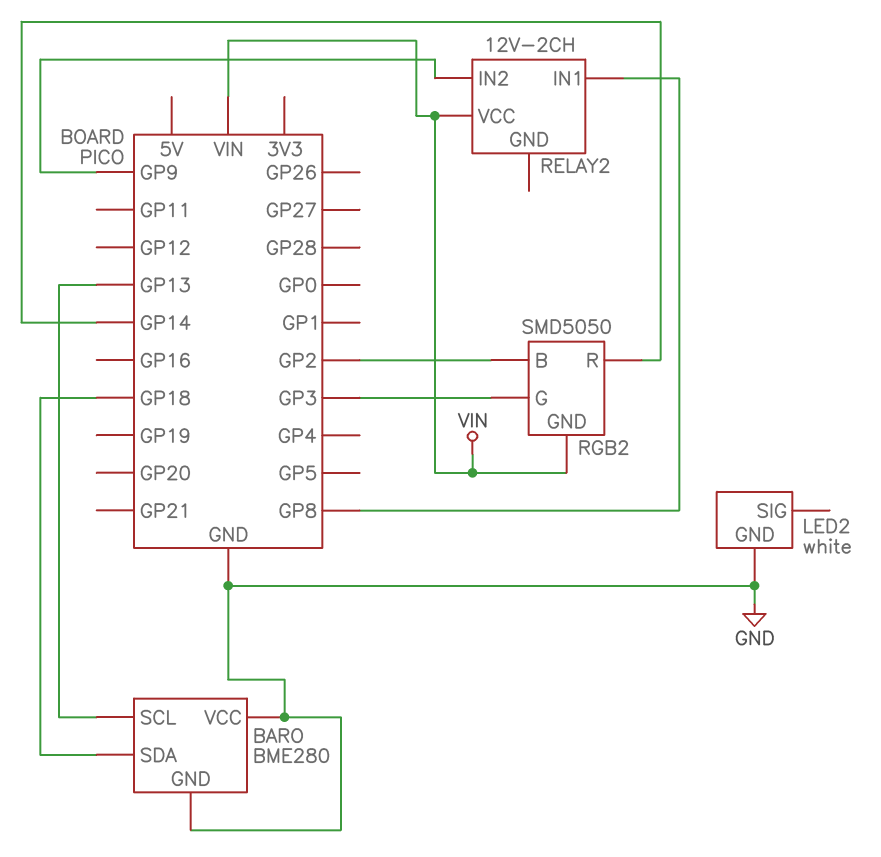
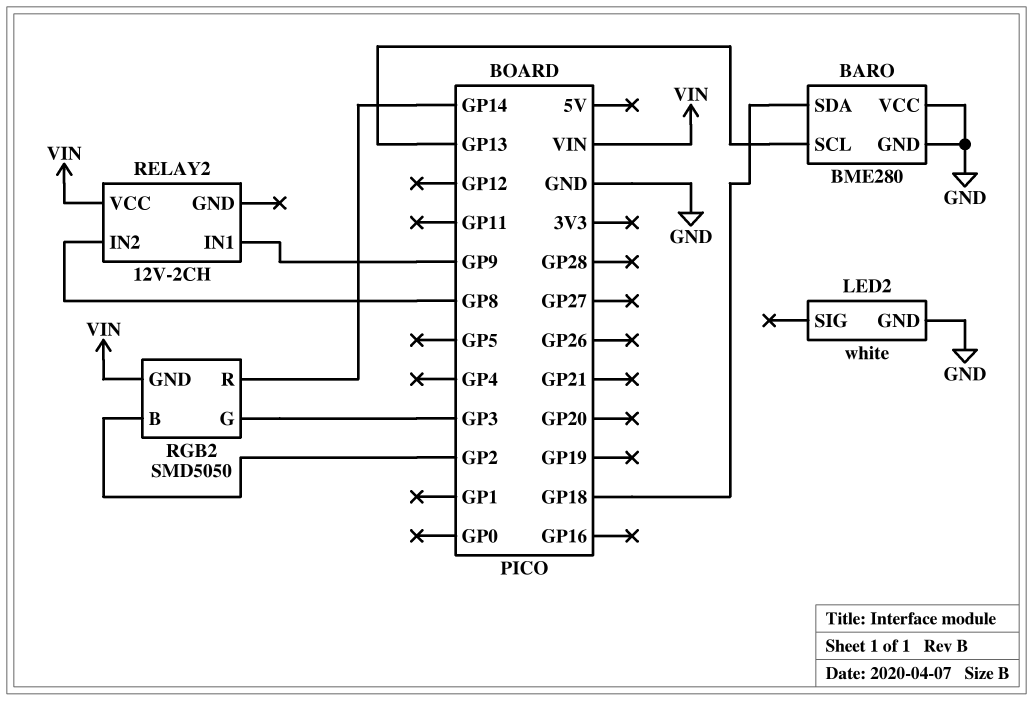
RELAY2 pin IN1: GP8 -> GP9
RELAY2 pin IN2: GP9 -> GP8

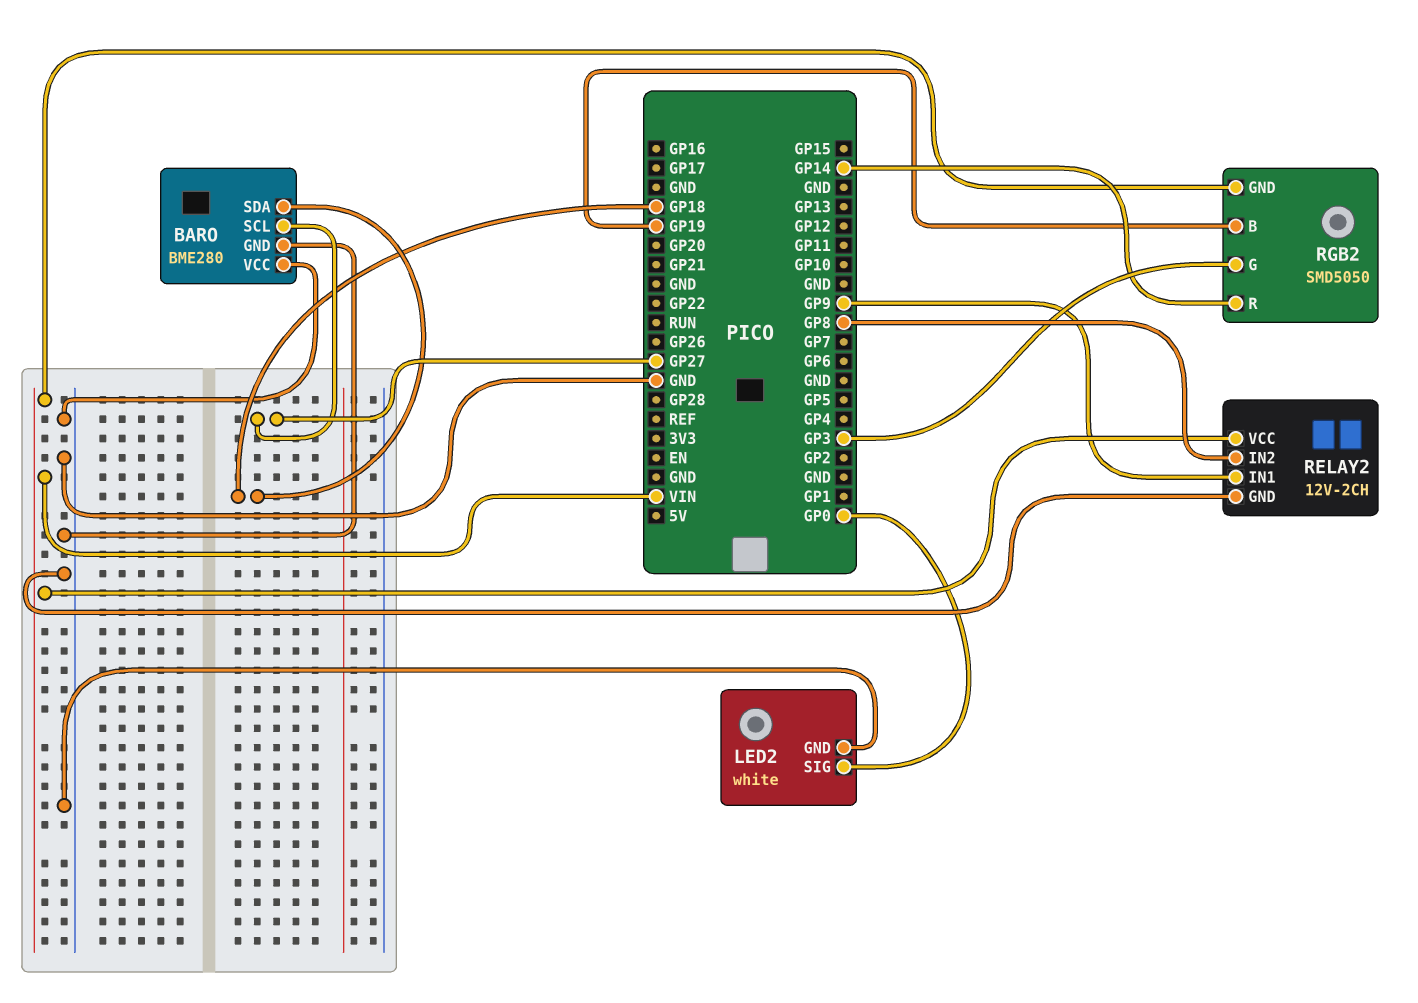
BARO pin SCL: GP13 -> GP27
LED2 pin SIG: none -> GP0
RELAY2 pin GND: none -> GND
RGB2 pin B: GP2 -> GP19

